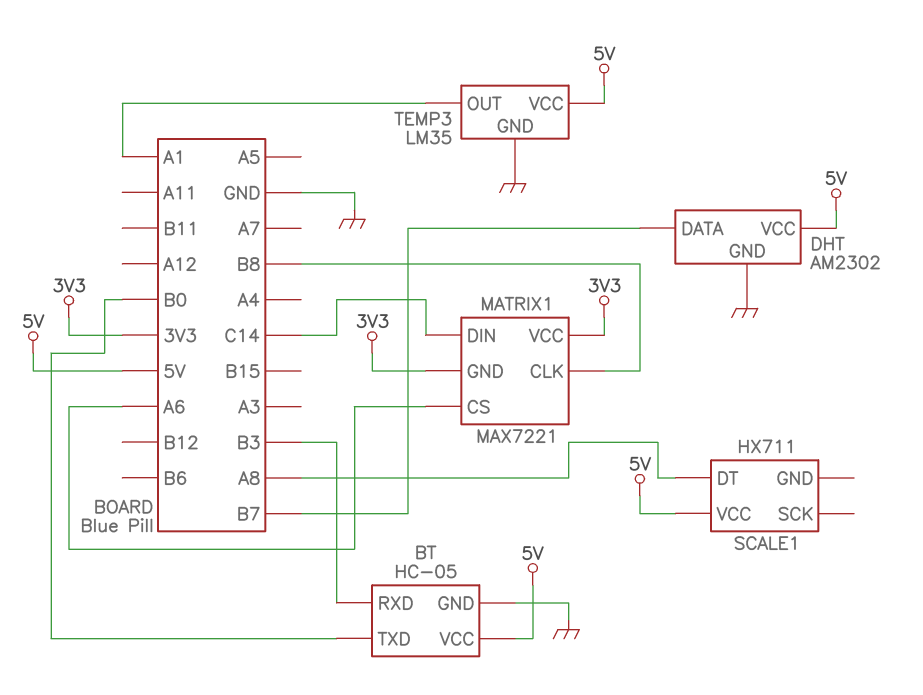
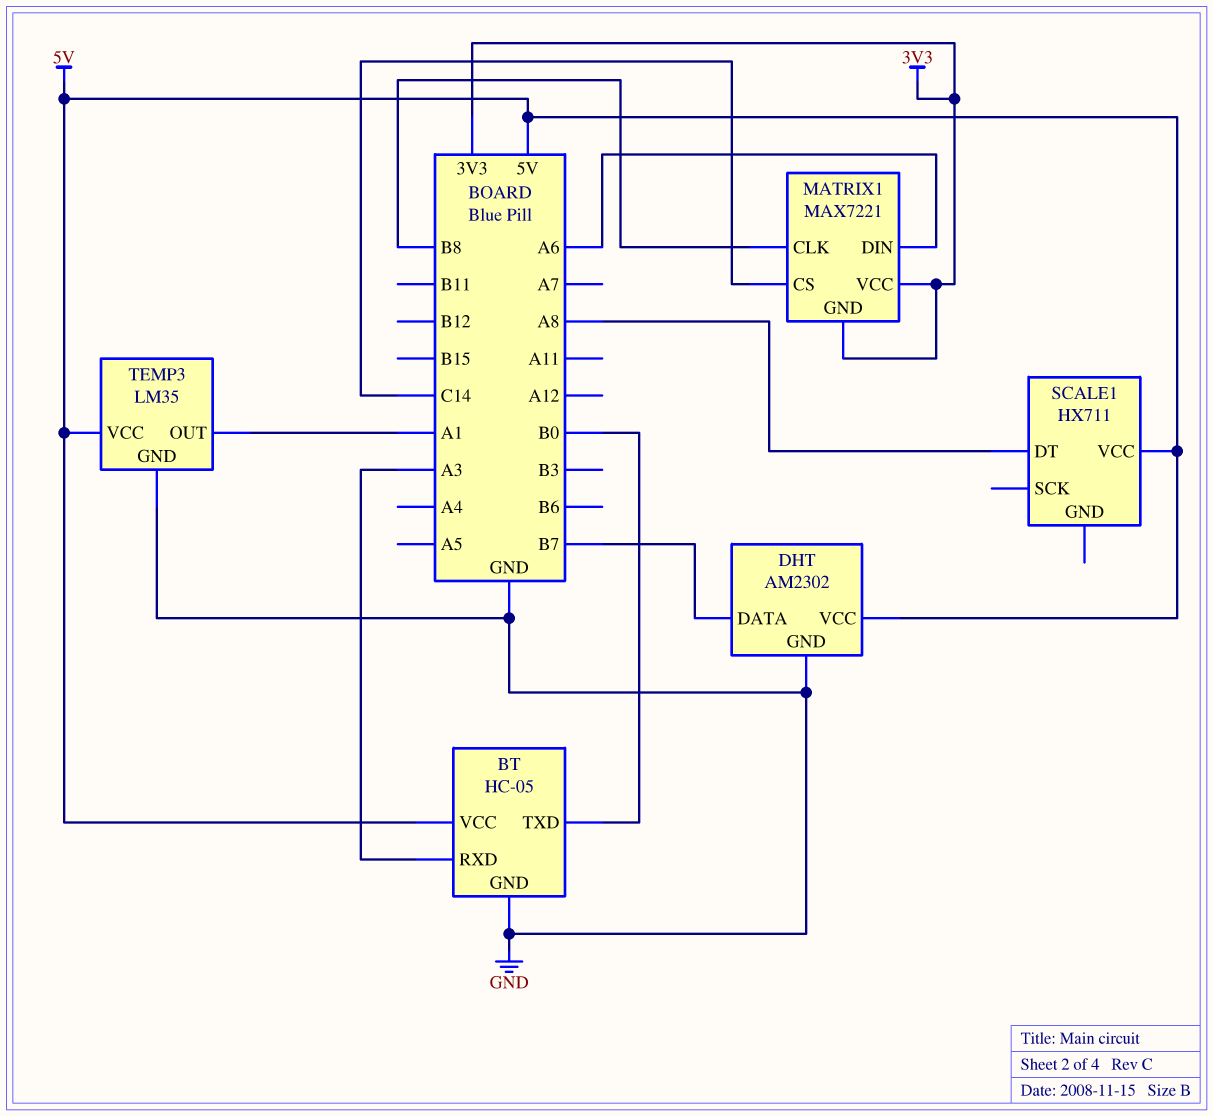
BT pin RXD: B3 -> A3
MATRIX1 pin CS: A6 -> C14
MATRIX1 pin DIN: C14 -> A6

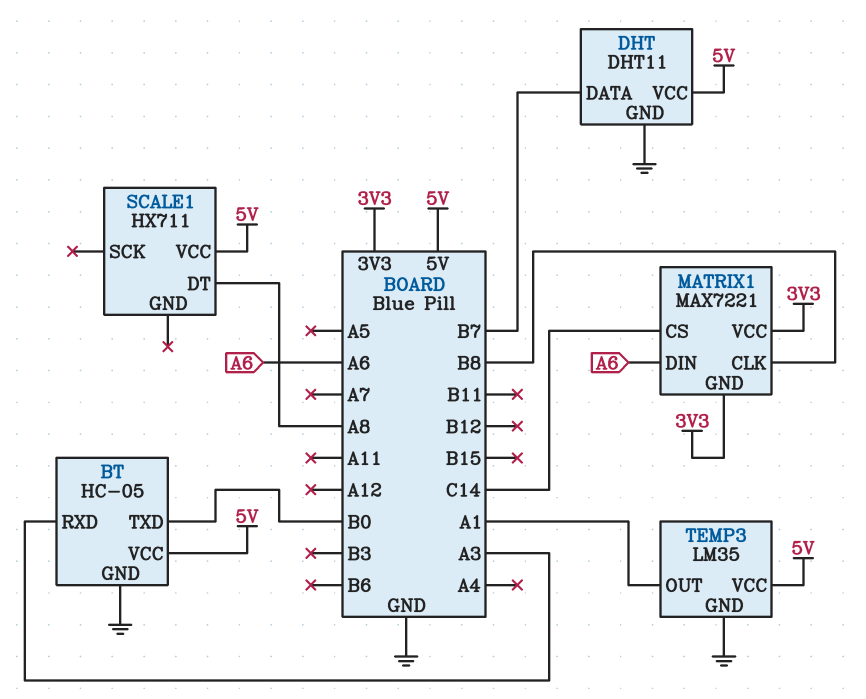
DHT: AM2302 -> DHT11

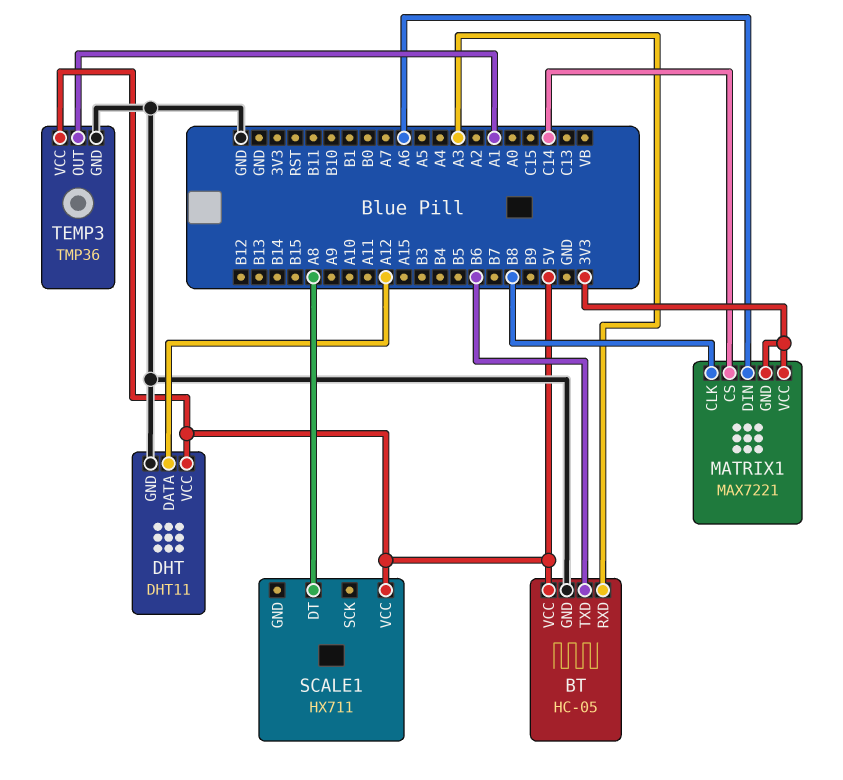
BT pin TXD: B0 -> B6
DHT pin DATA: B7 -> A12
TEMP3: LM35 -> TMP36

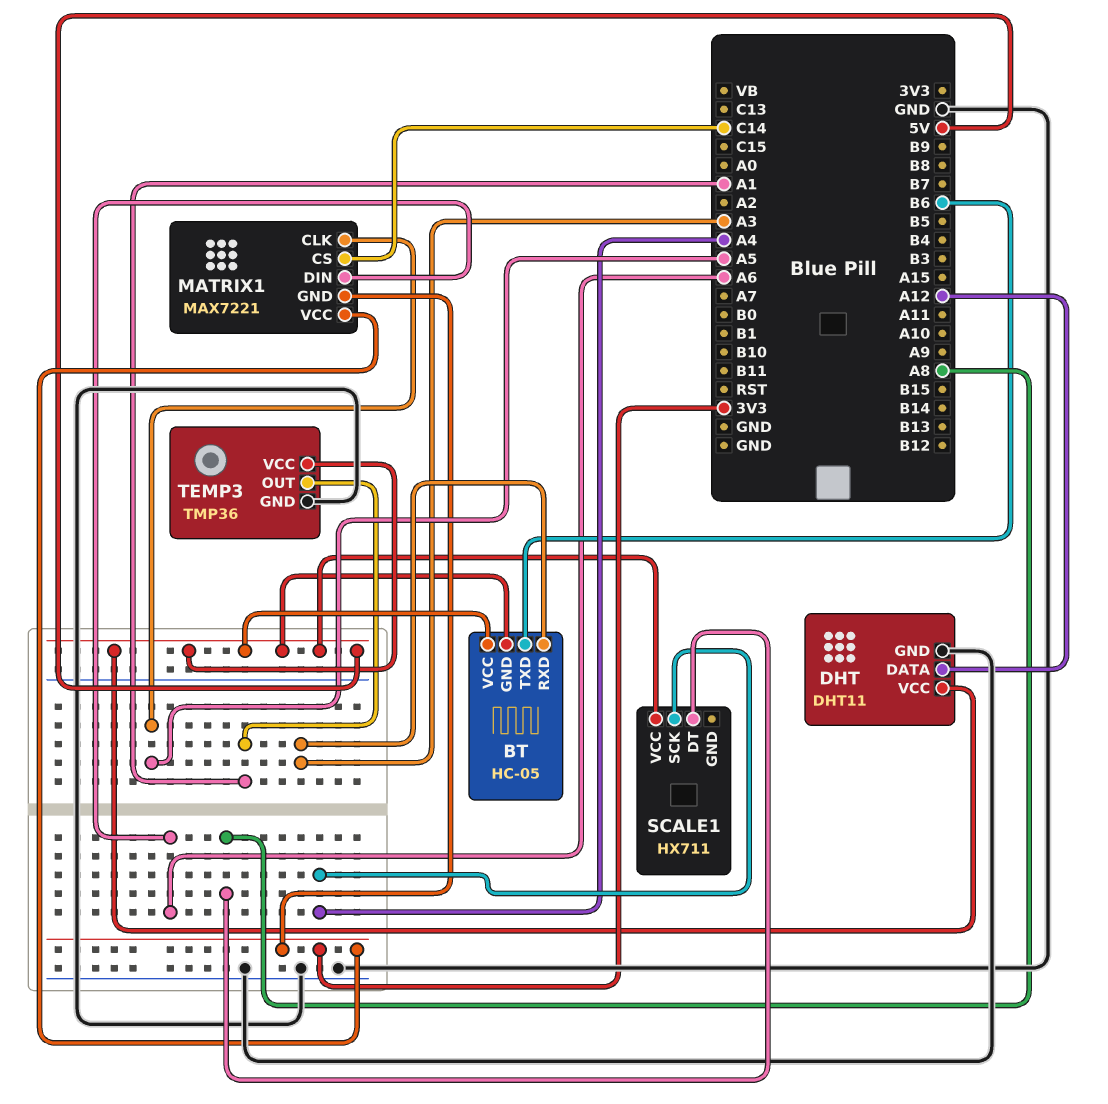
BT pin GND: GND -> 5V
MATRIX1 pin CLK: B8 -> A5
SCALE1 pin SCK: none -> A4

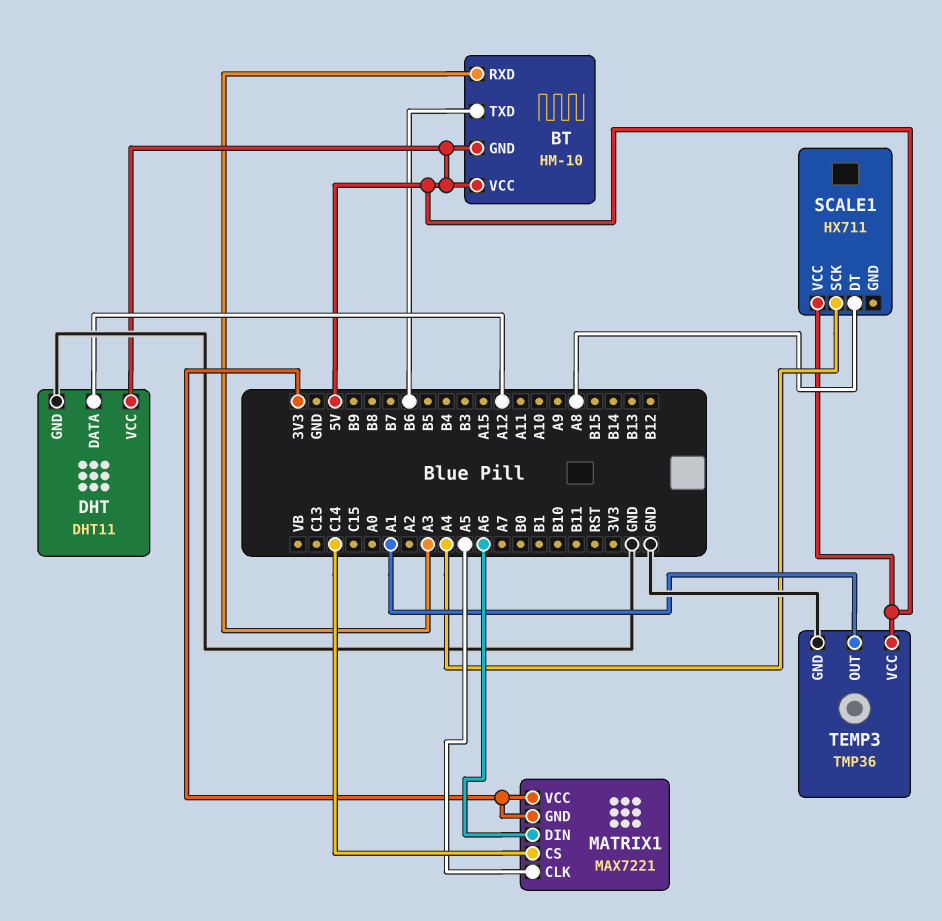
BT: HC-05 -> HM-10

